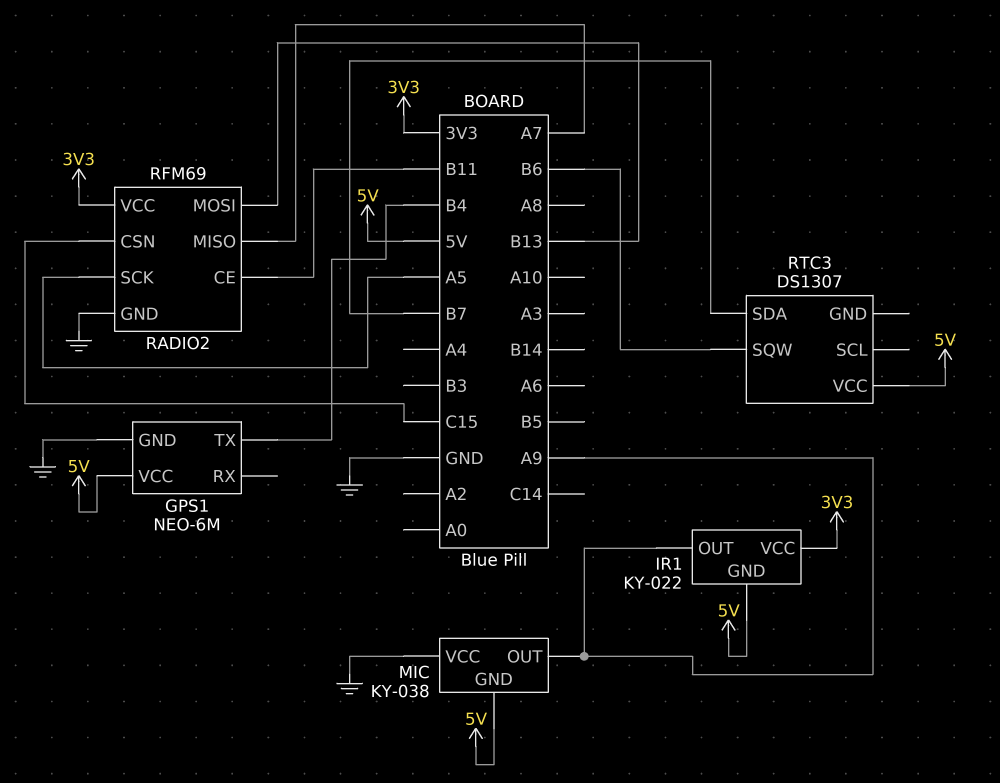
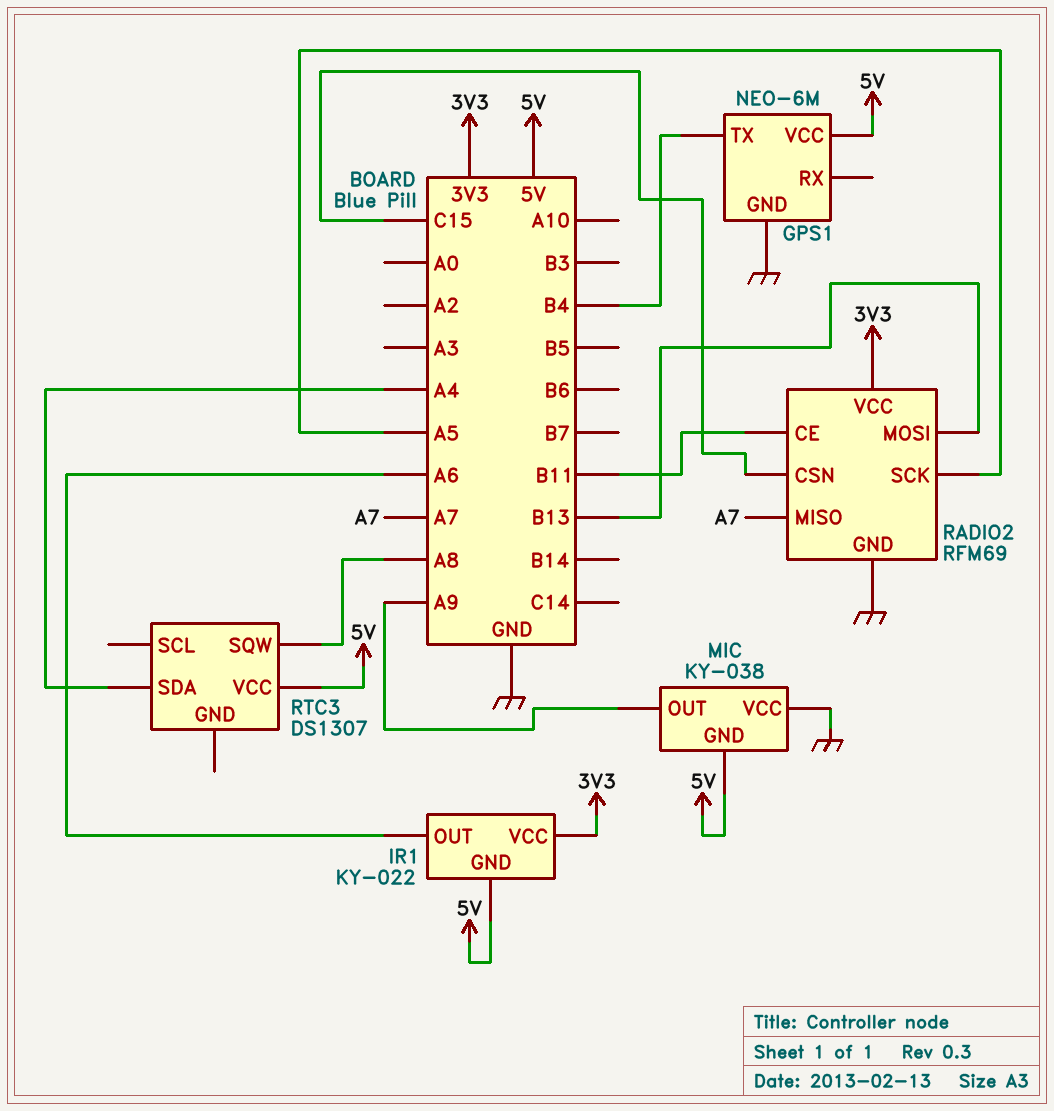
IR1 pin OUT: A9 -> A6
RTC3 pin SDA: B7 -> A4
RTC3 pin SQW: B6 -> A8

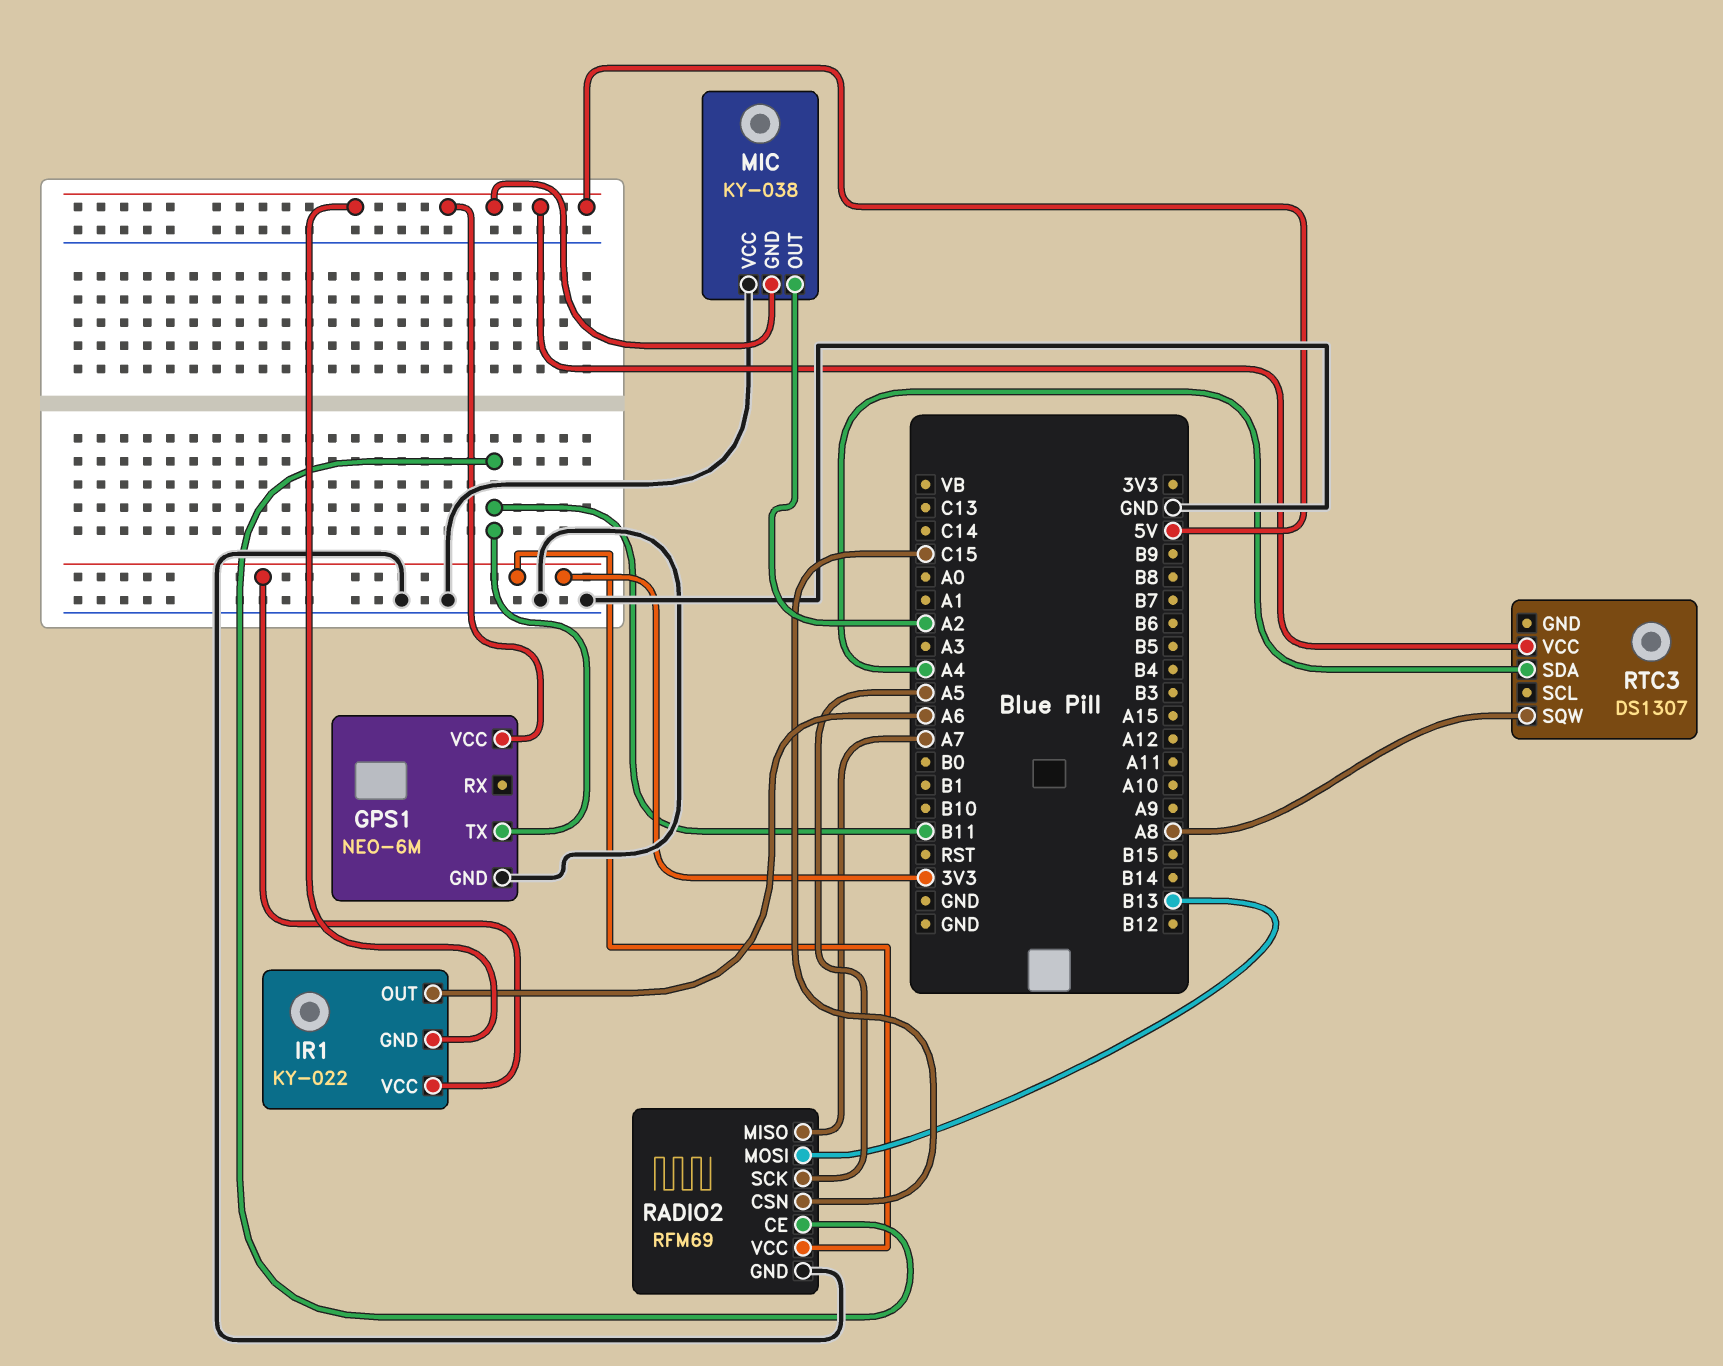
GPS1 pin TX: B4 -> B11
MIC pin OUT: A9 -> A2

